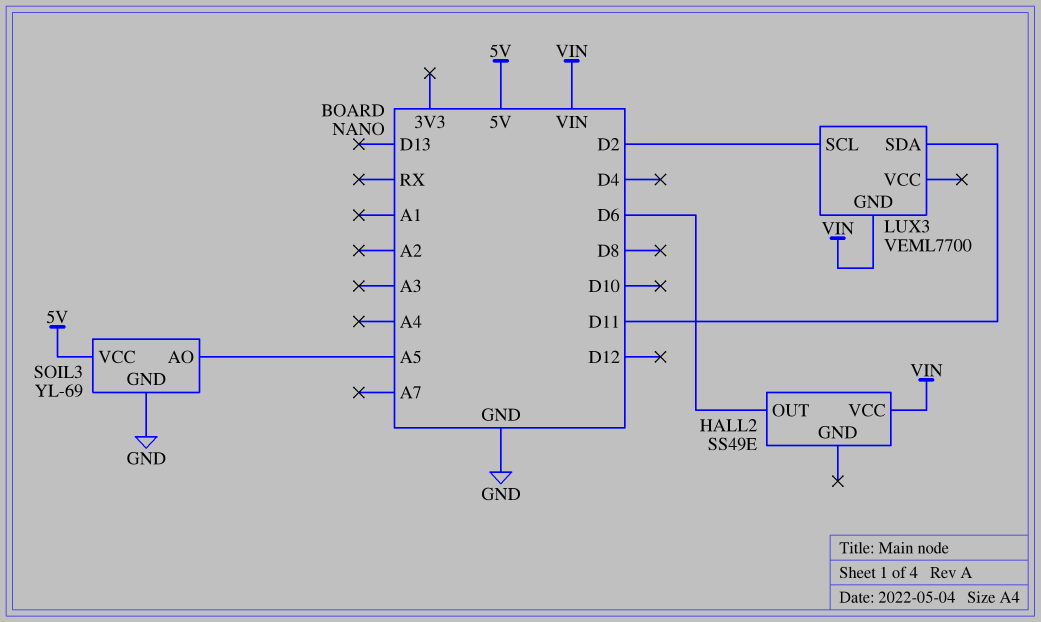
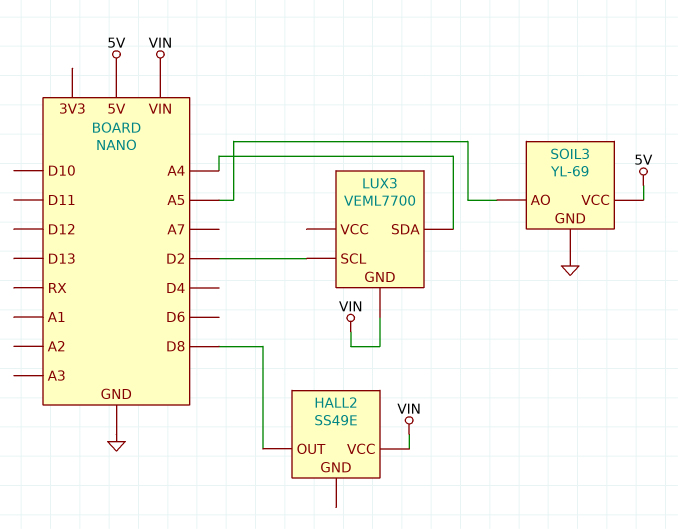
HALL2 pin OUT: D6 -> D8
LUX3 pin SDA: D11 -> A4

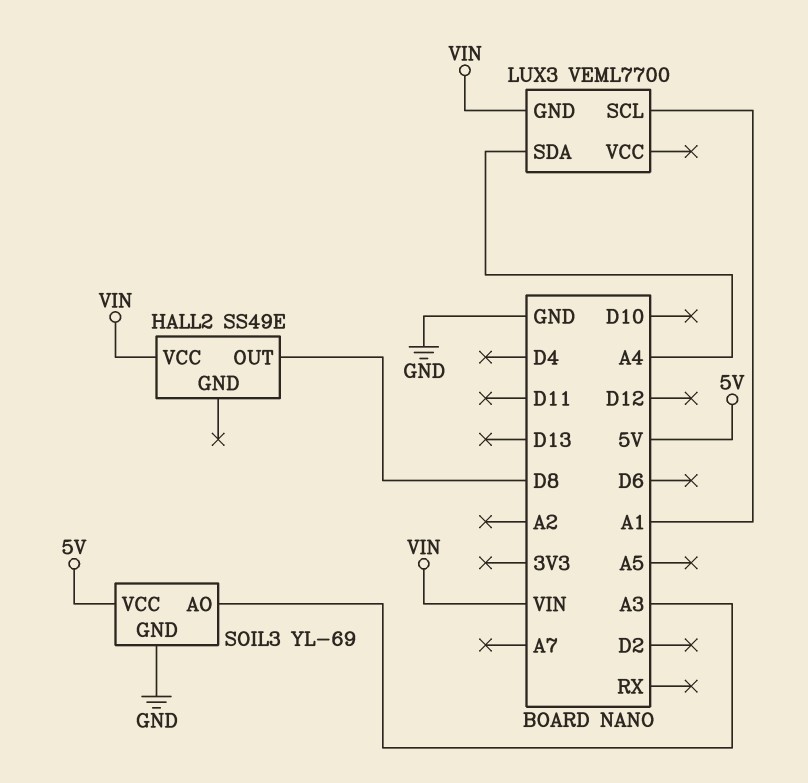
LUX3 pin SCL: D2 -> A1
SOIL3 pin AO: A5 -> A3

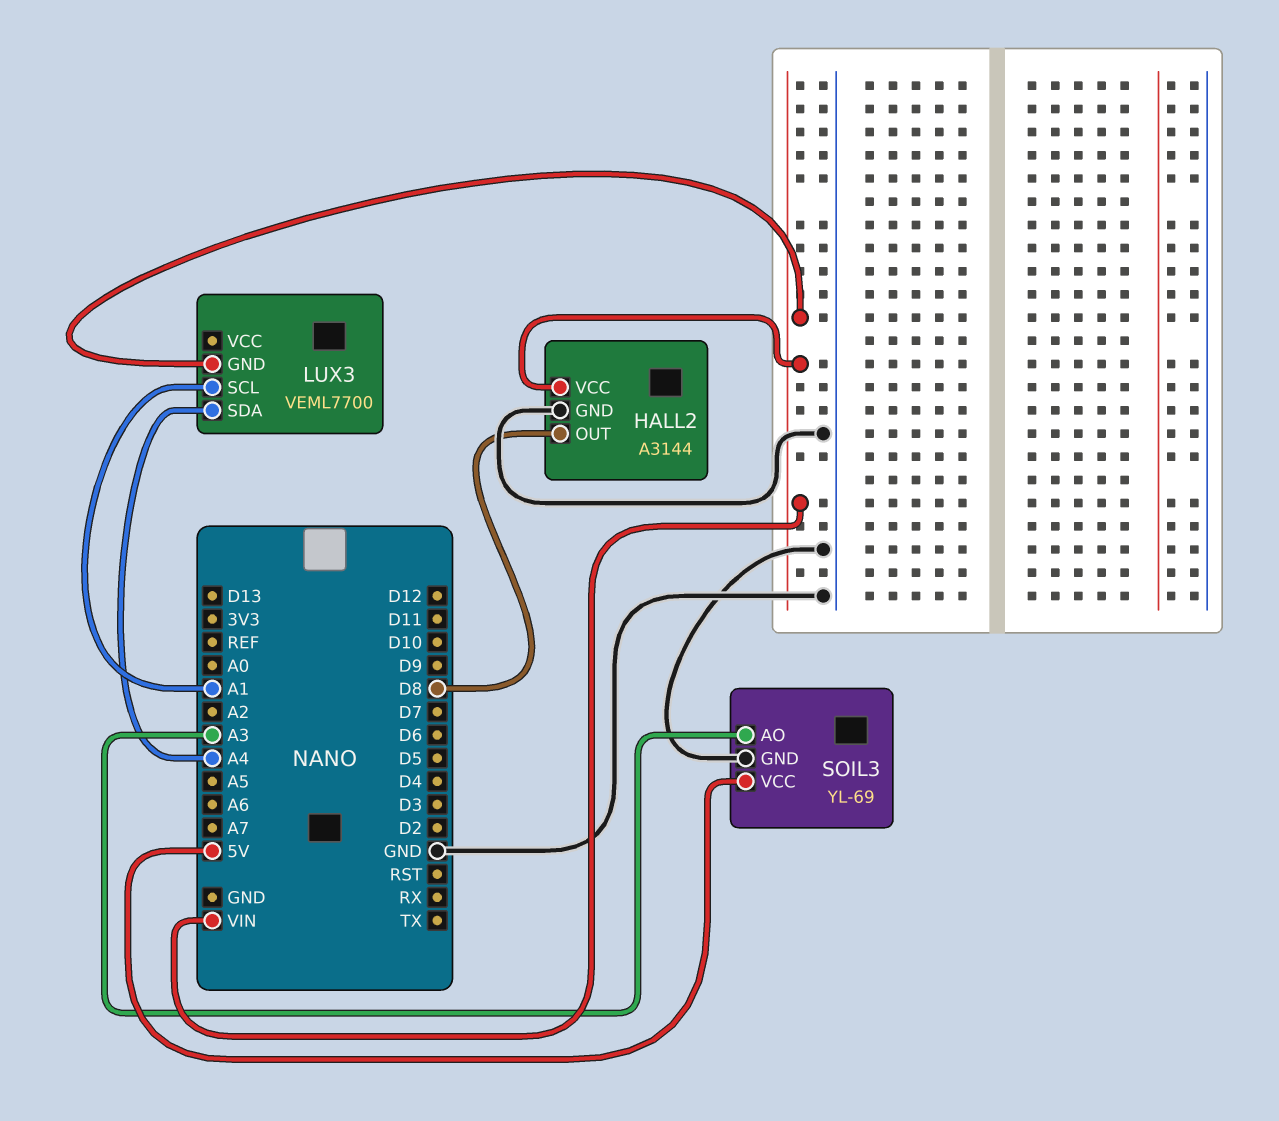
HALL2: SS49E -> A3144
HALL2 pin GND: none -> GND

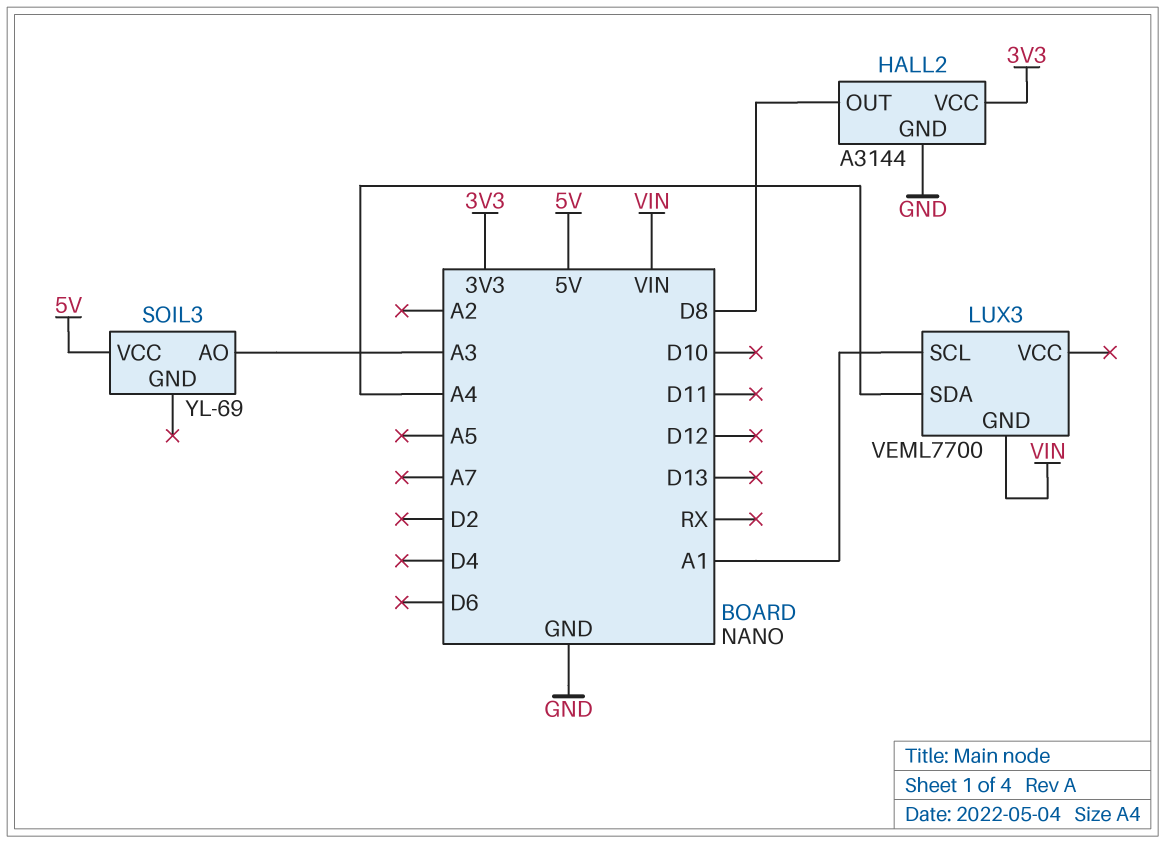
HALL2 pin VCC: VIN -> 3V3
SOIL3 pin GND: GND -> none

